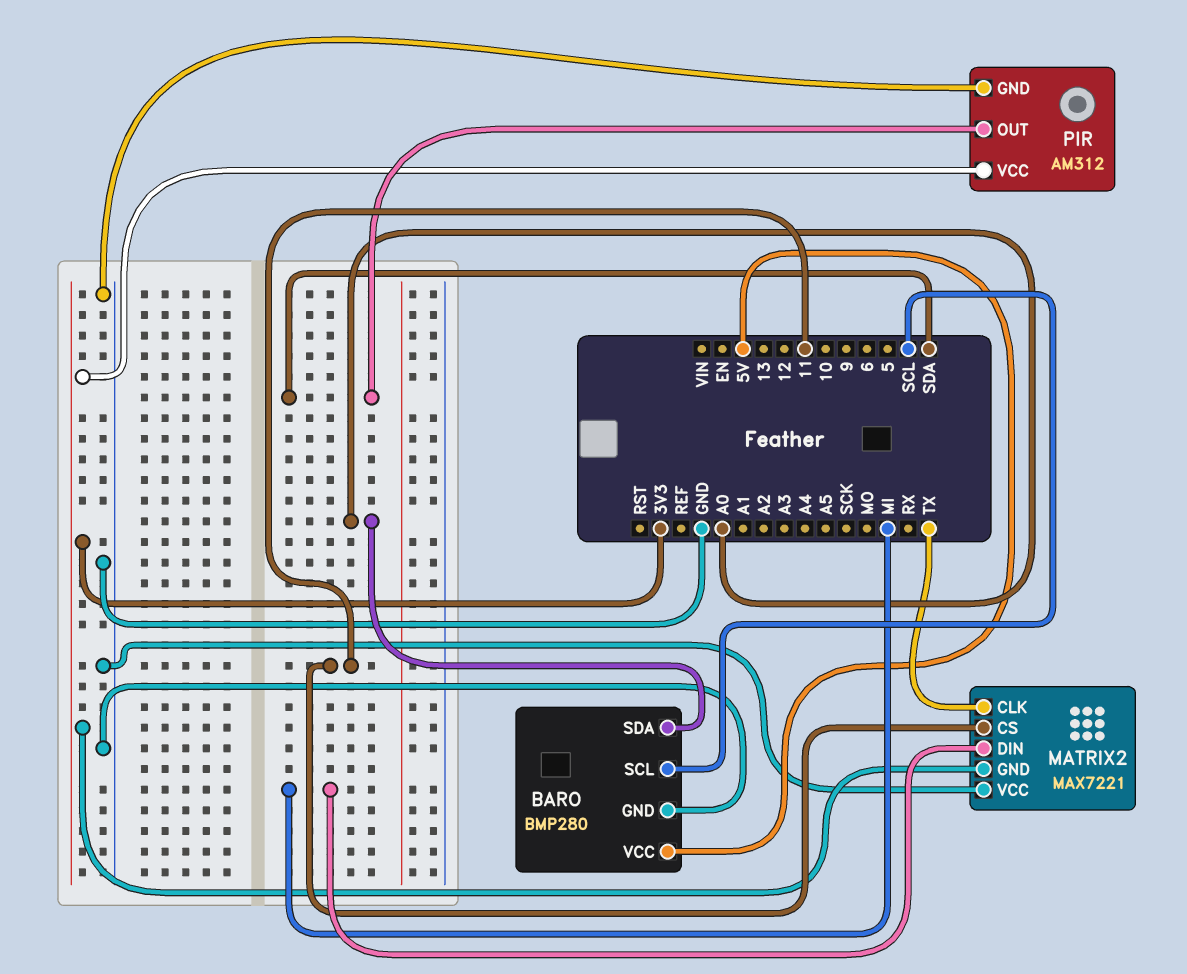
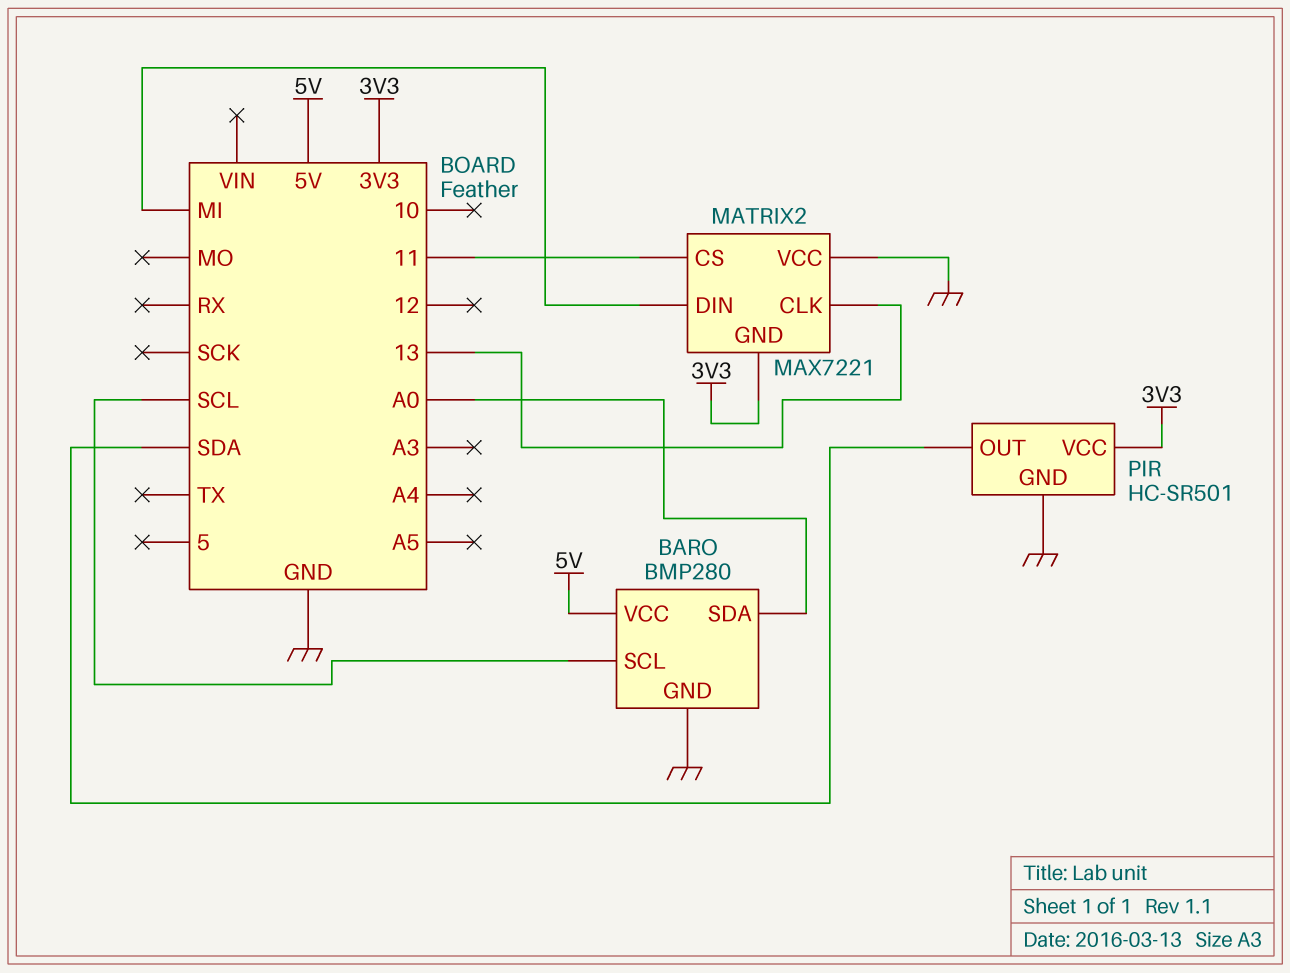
MATRIX2 pin CLK: TX -> 13
PIR: AM312 -> HC-SR501

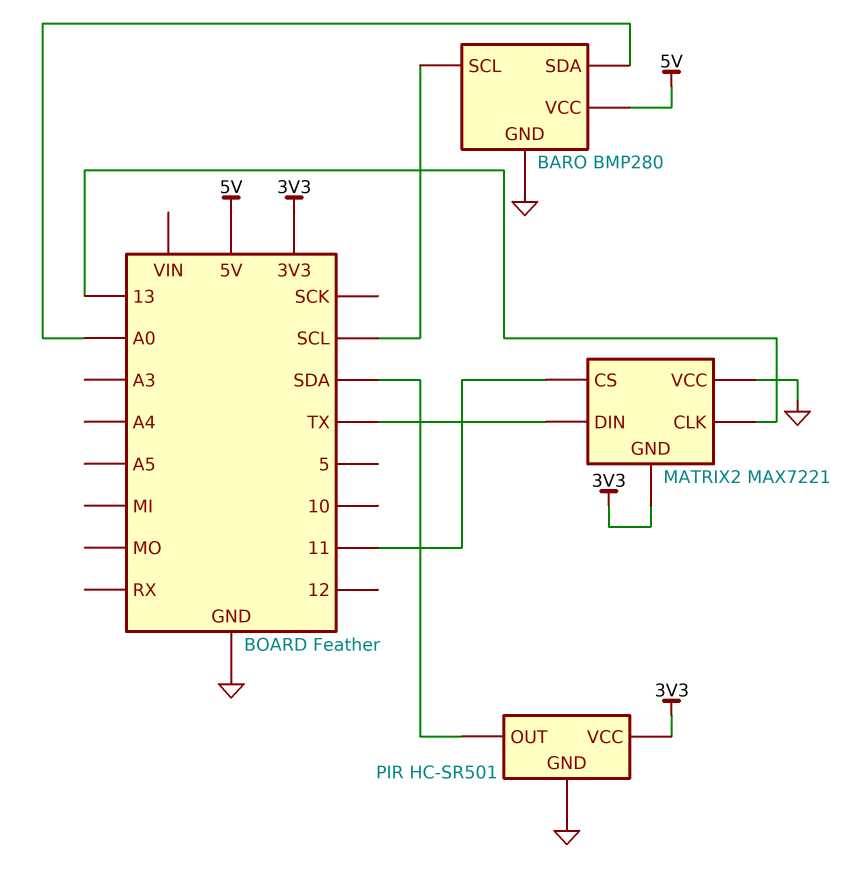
MATRIX2 pin DIN: MI -> TX

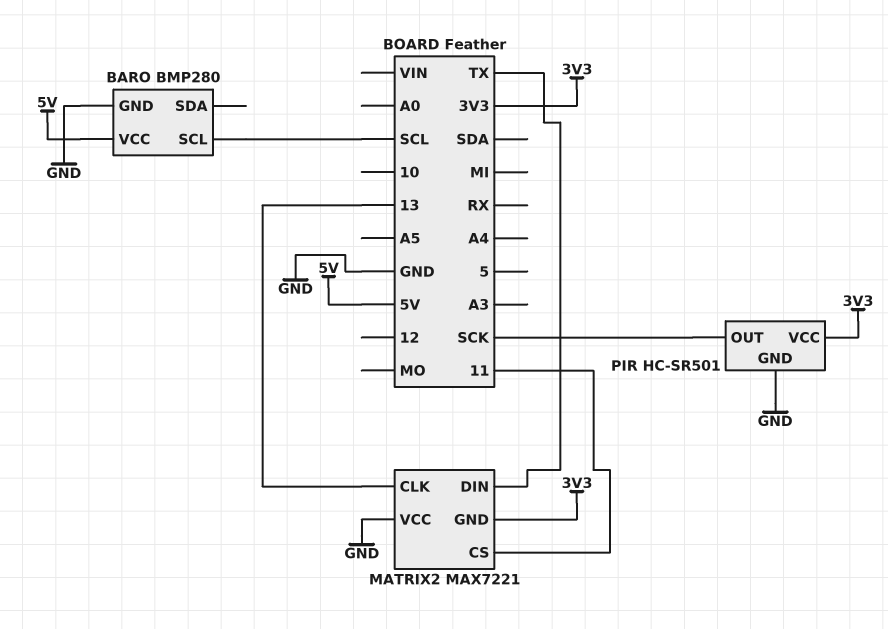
BARO pin SDA: A0 -> none
PIR pin OUT: SDA -> SCK

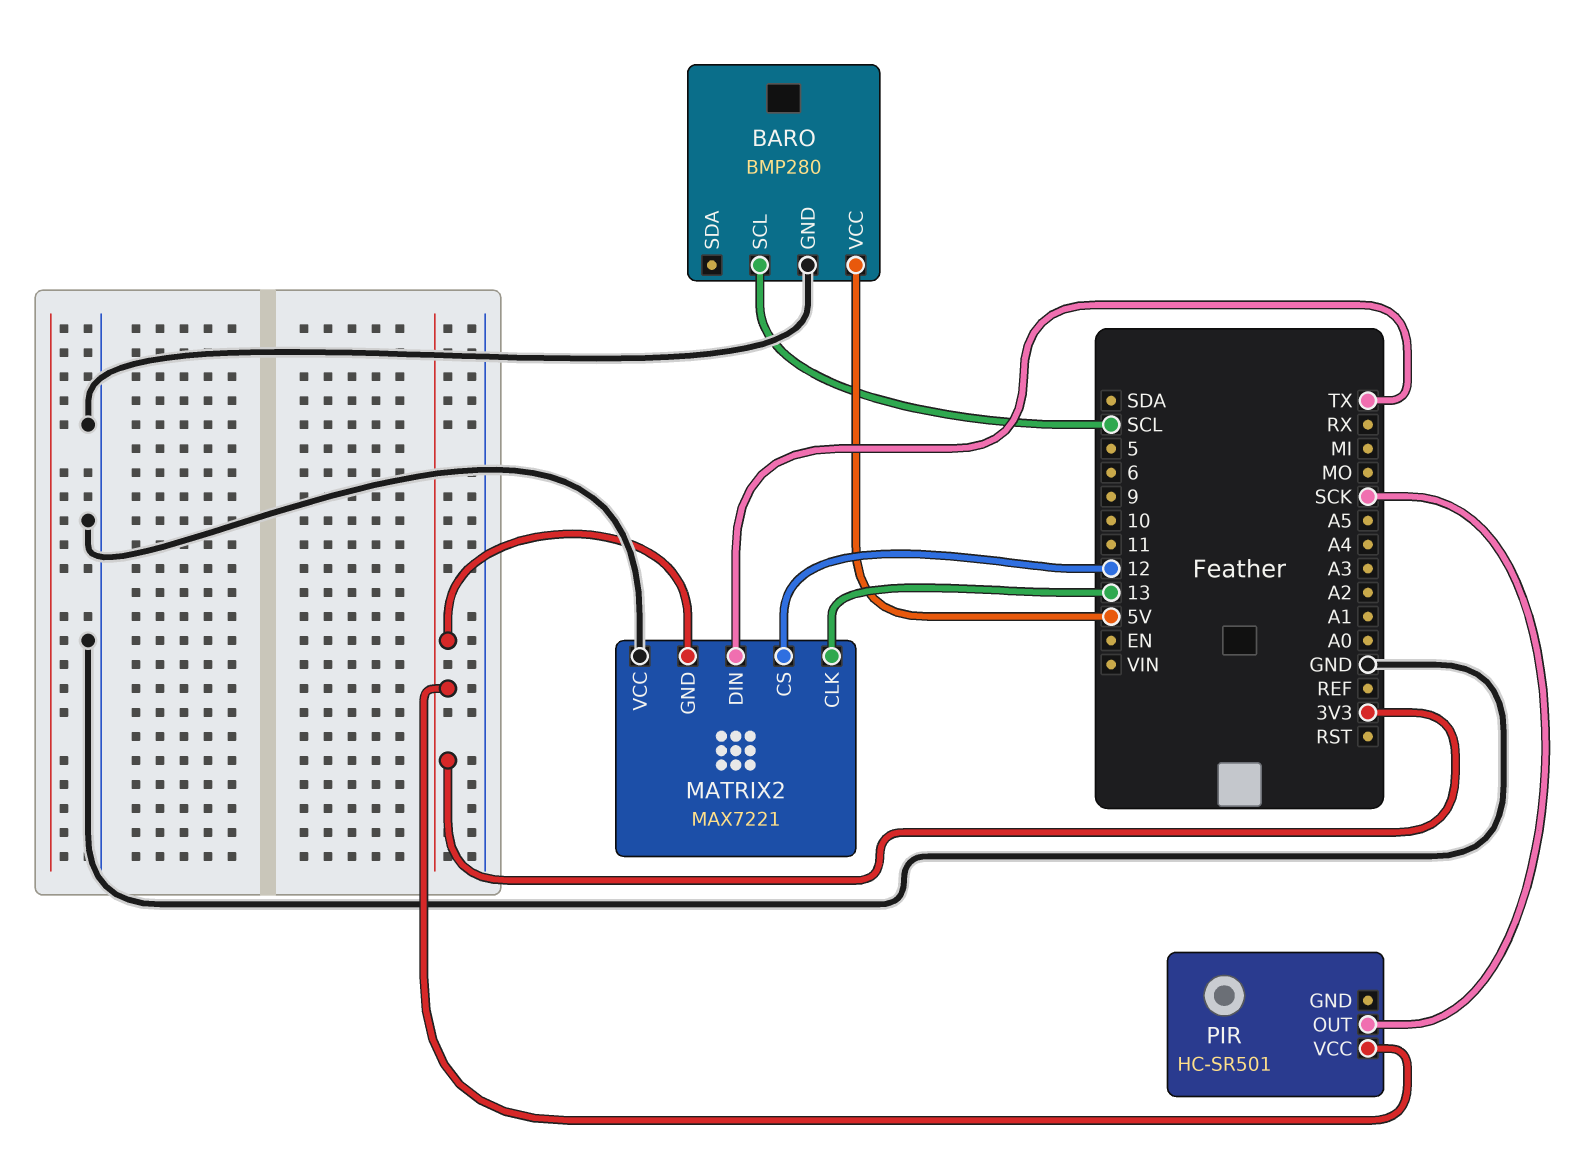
MATRIX2 pin CS: 11 -> 12
PIR pin GND: GND -> none

